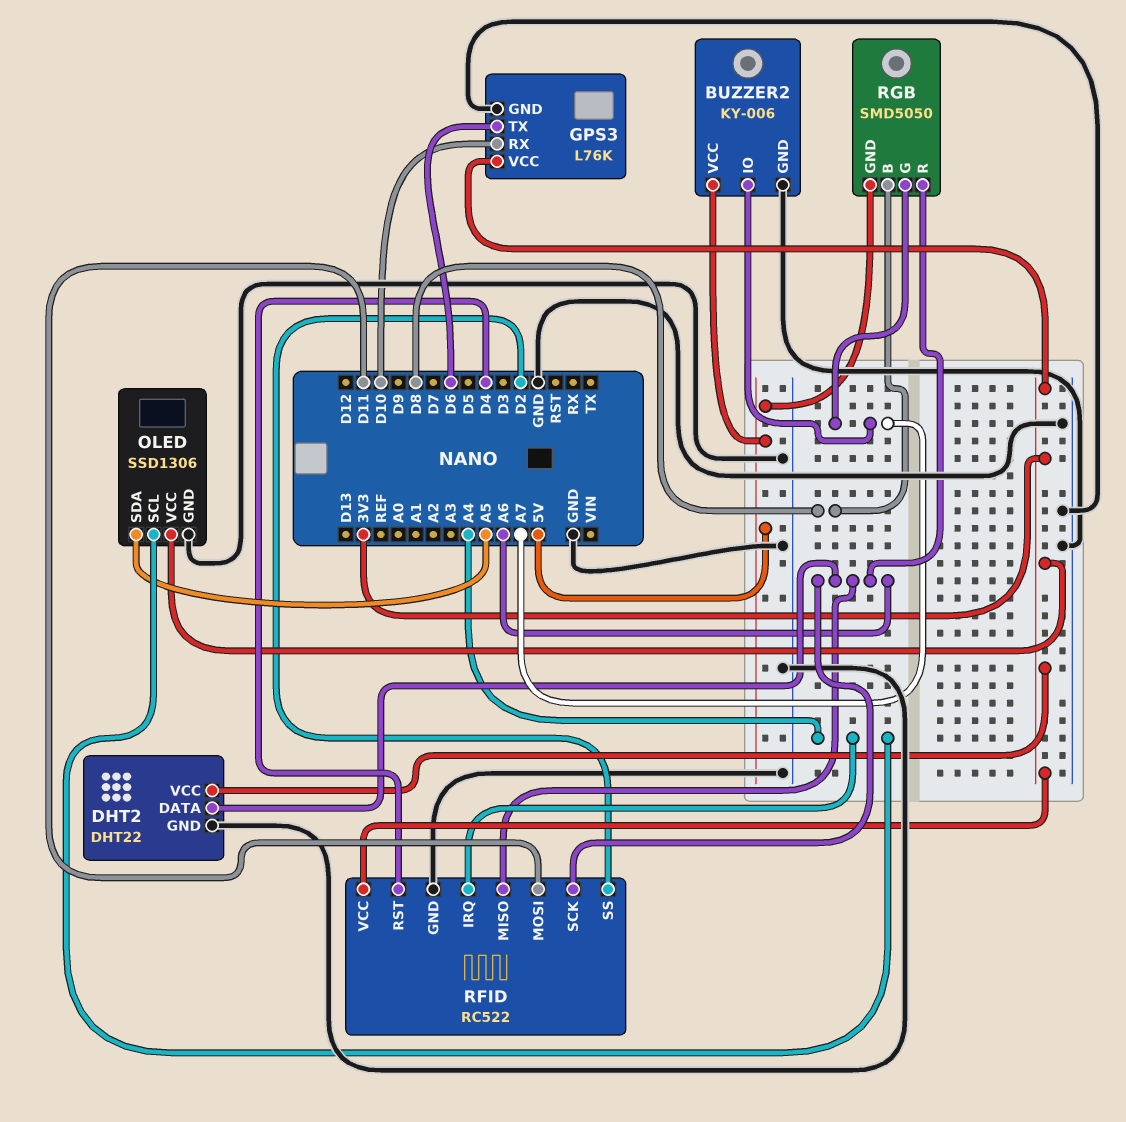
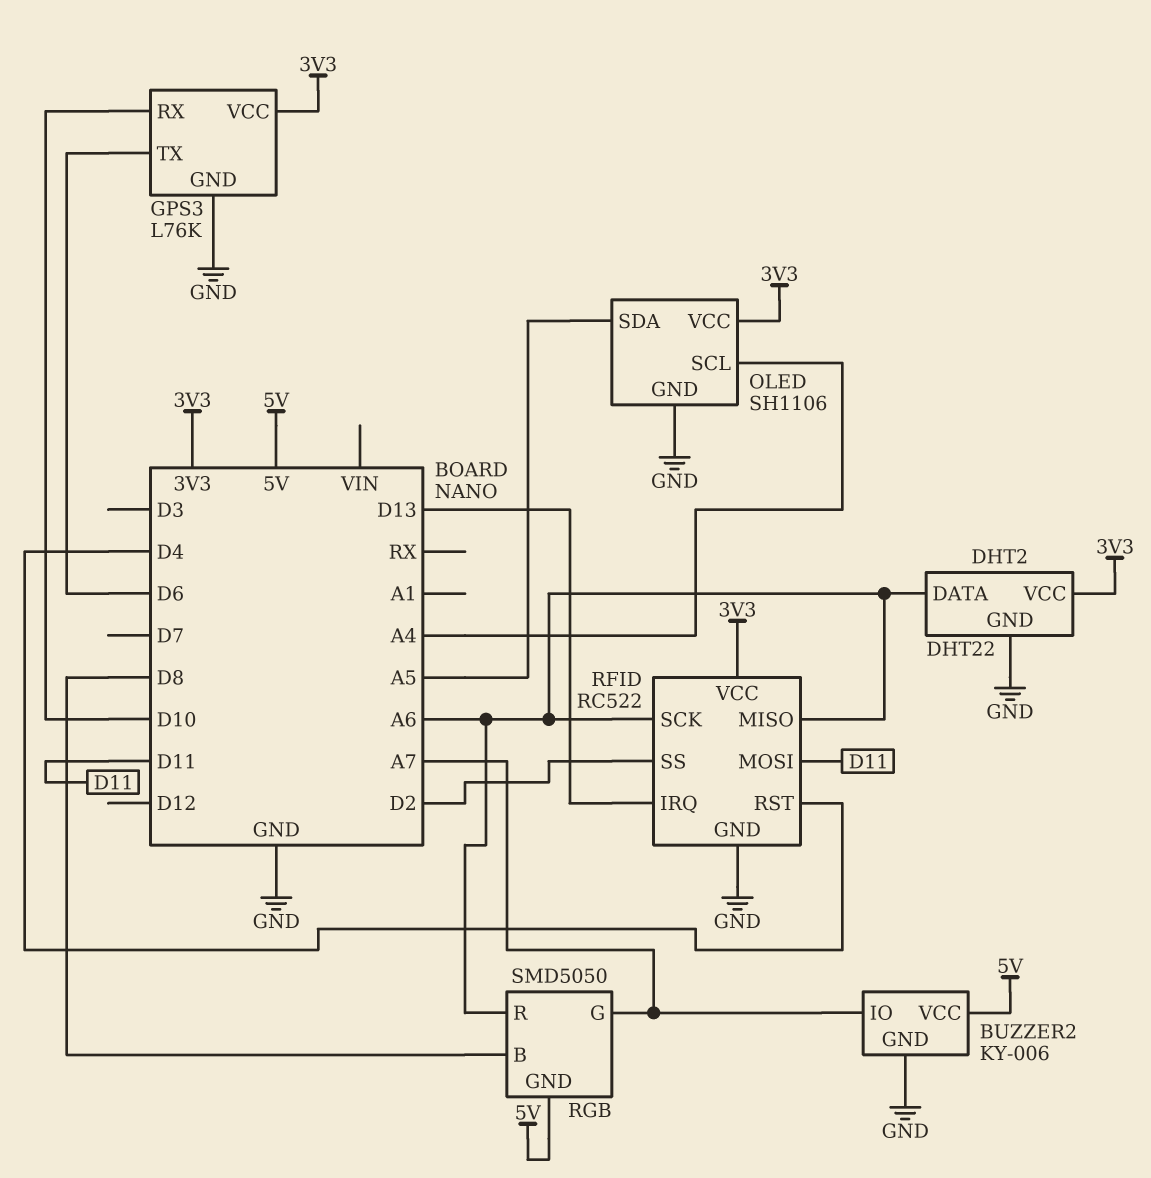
OLED: SSD1306 -> SH1106
RFID pin IRQ: A4 -> D13

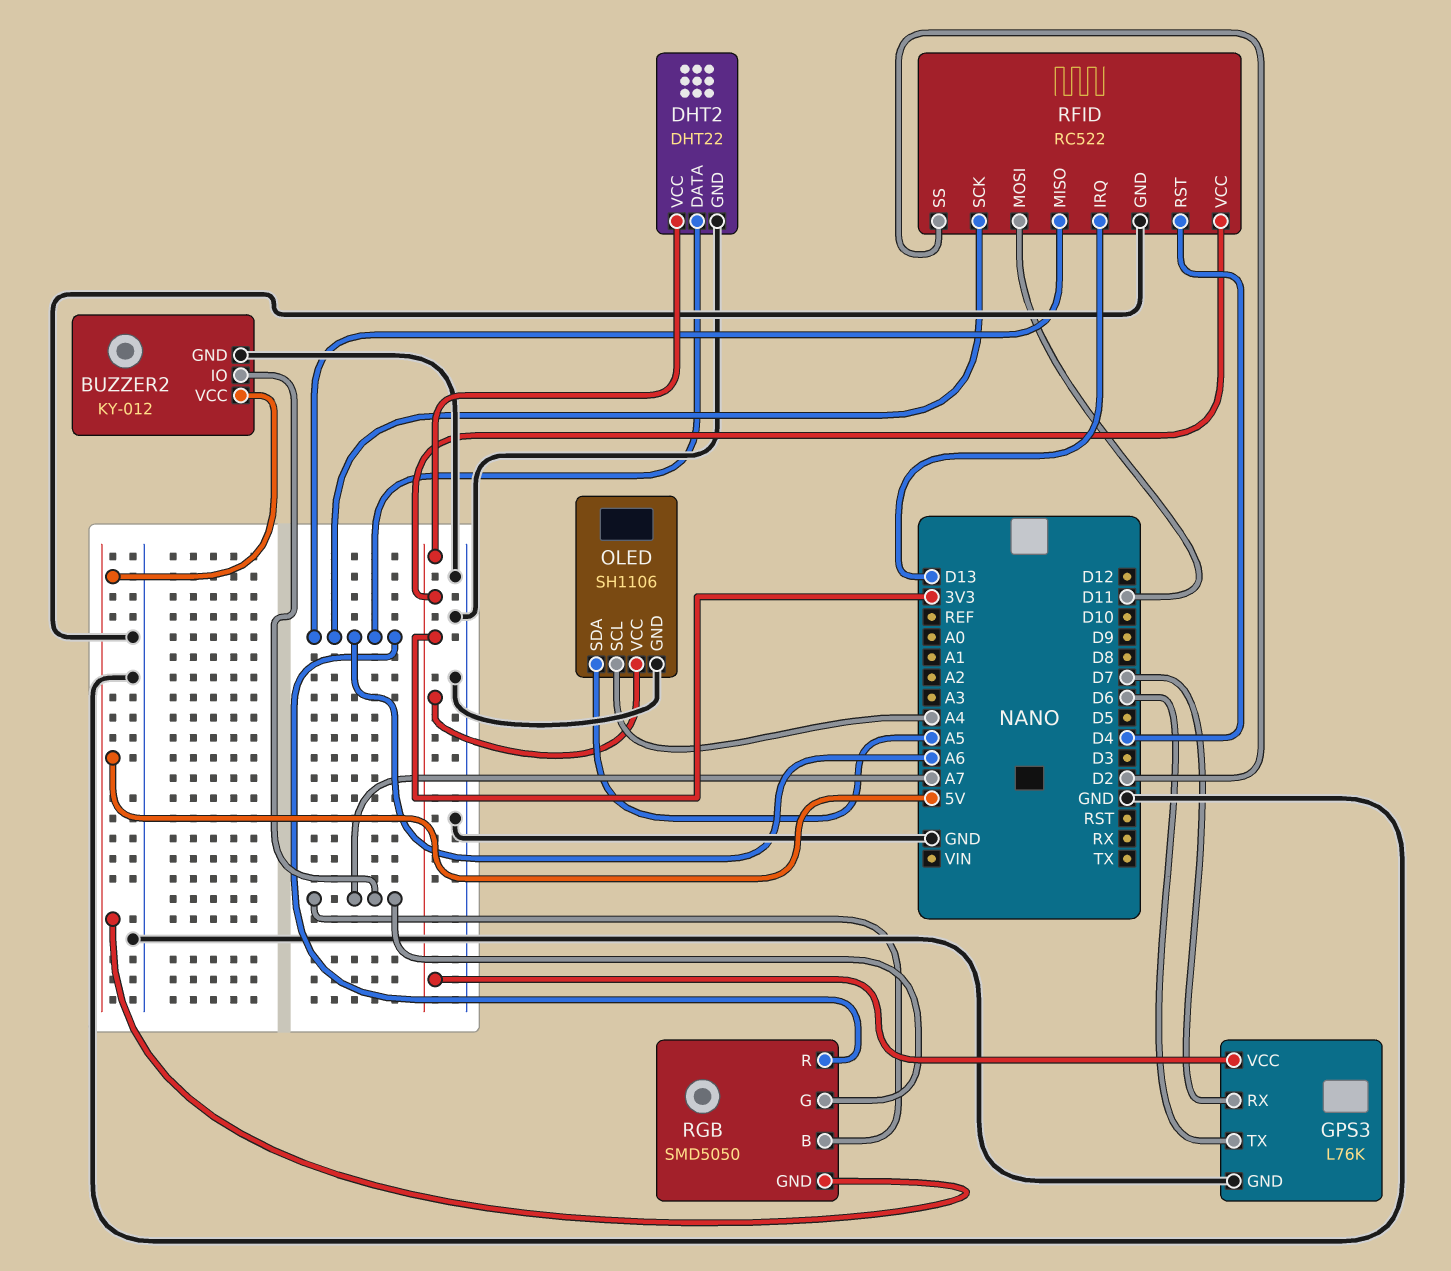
BUZZER2: KY-006 -> KY-012
GPS3 pin RX: D10 -> D7
RGB pin B: D8 -> A7

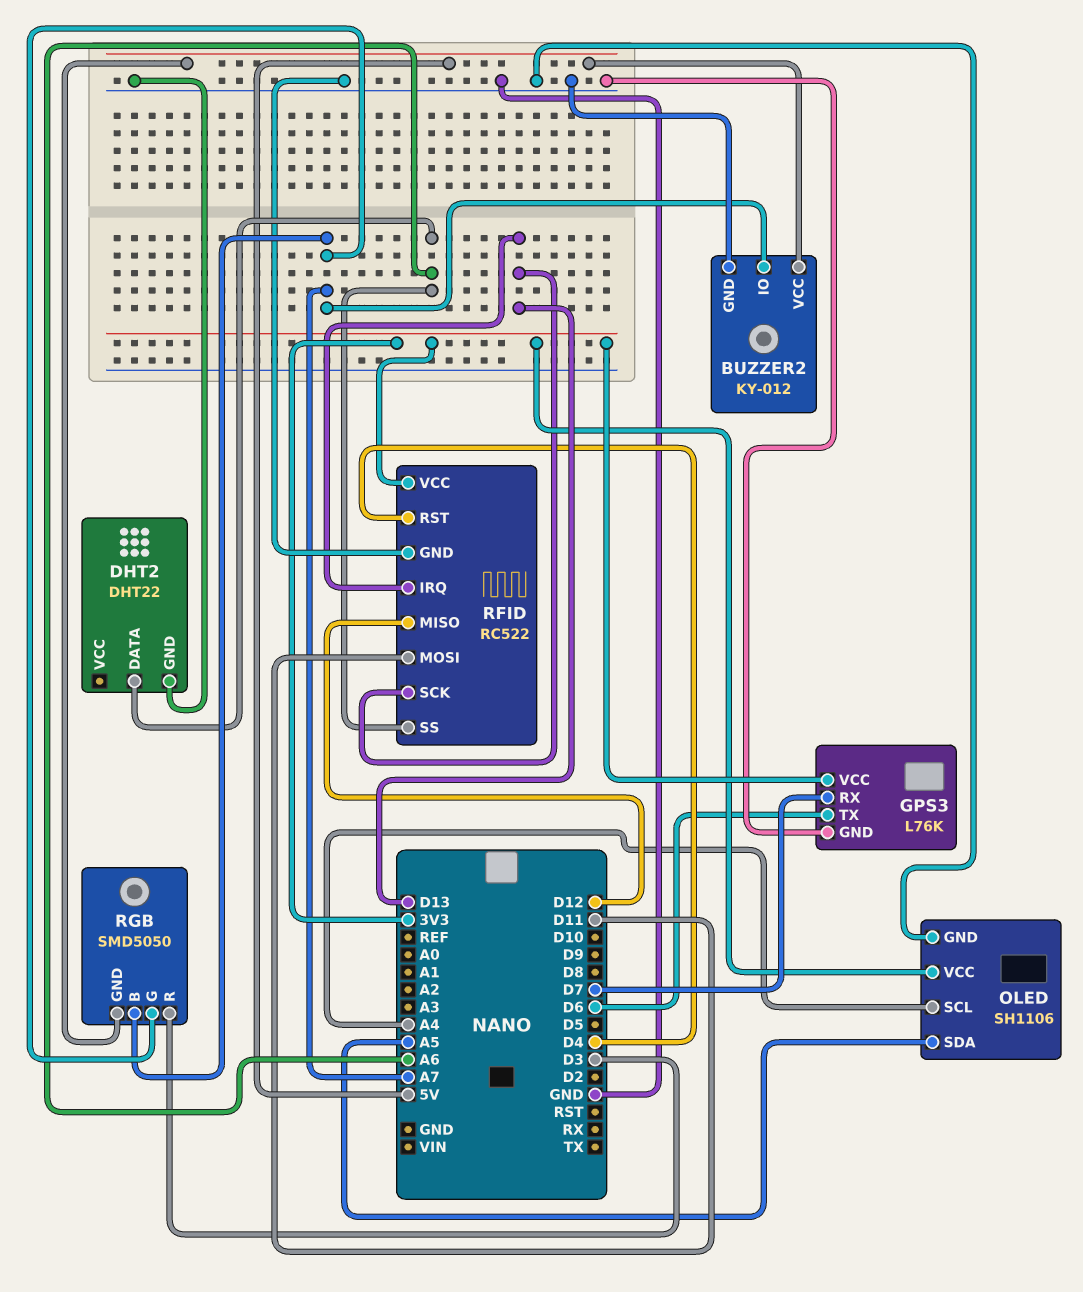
DHT2 pin VCC: 3V3 -> none
RFID pin MISO: A6 -> D12
RFID pin SCK: A6 -> D13
RFID pin SS: D2 -> A6
RGB pin R: A6 -> D3

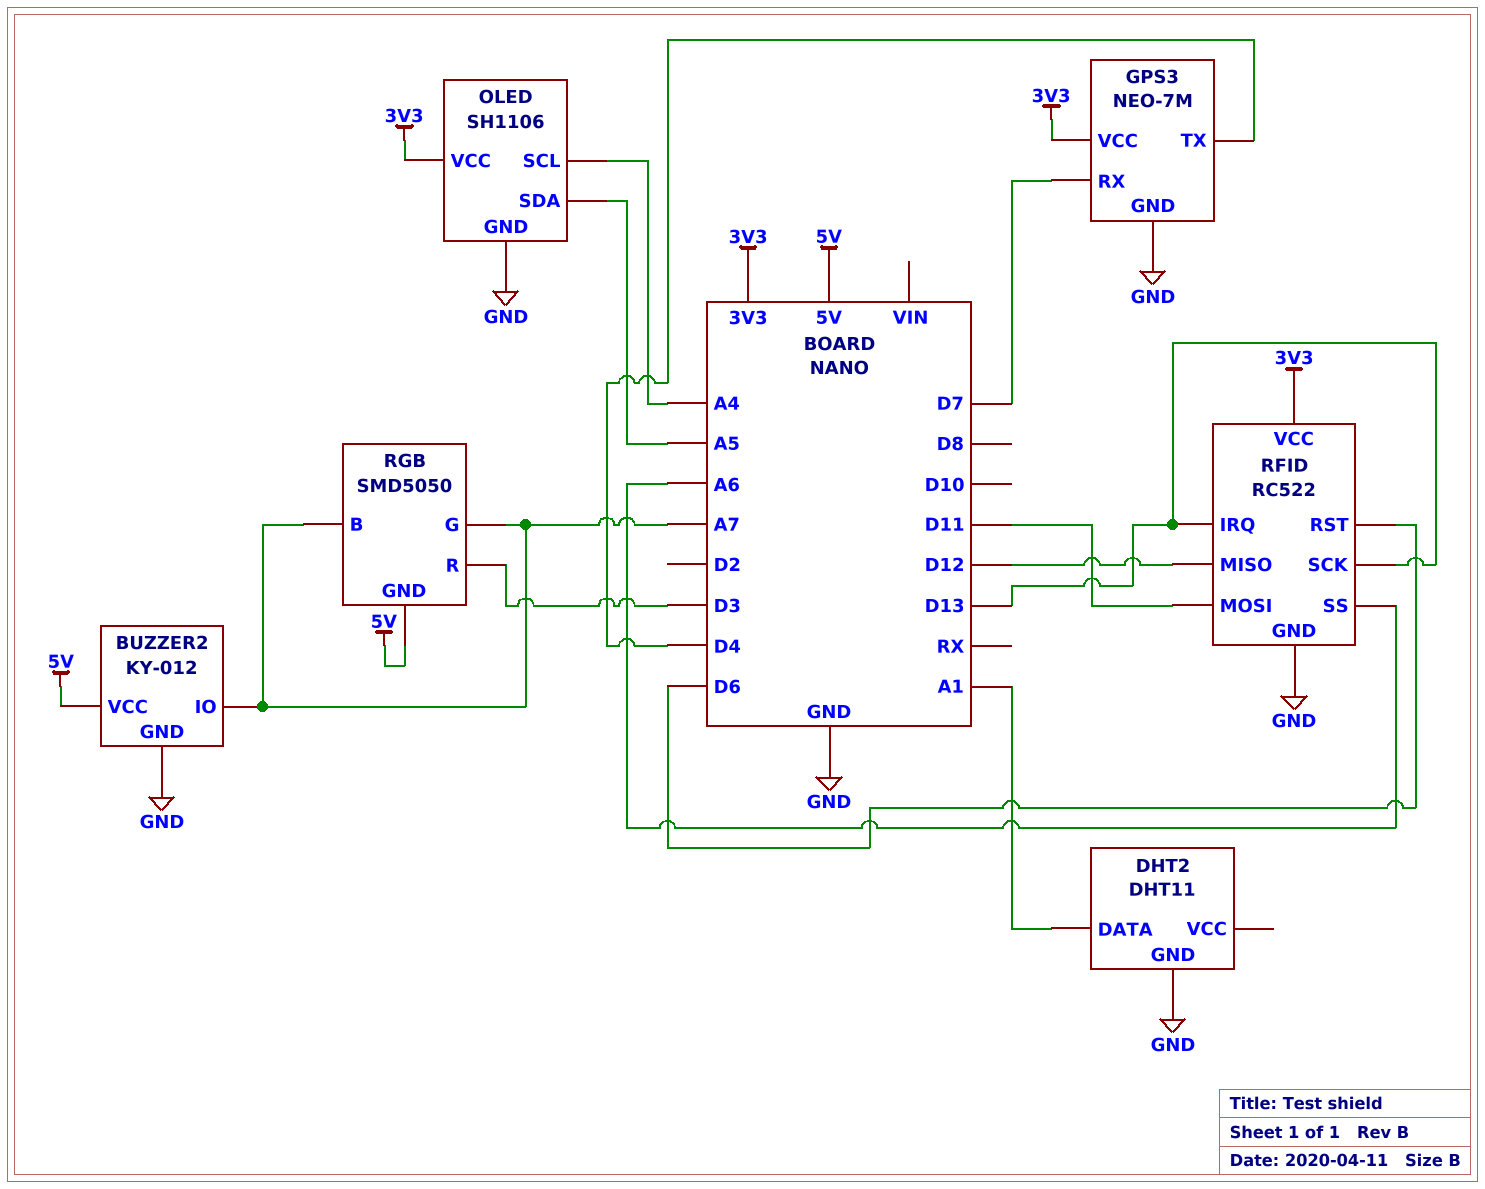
DHT2: DHT22 -> DHT11
DHT2 pin DATA: A6 -> A1
GPS3: L76K -> NEO-7M
GPS3 pin TX: D6 -> D4
RFID pin RST: D4 -> D6

